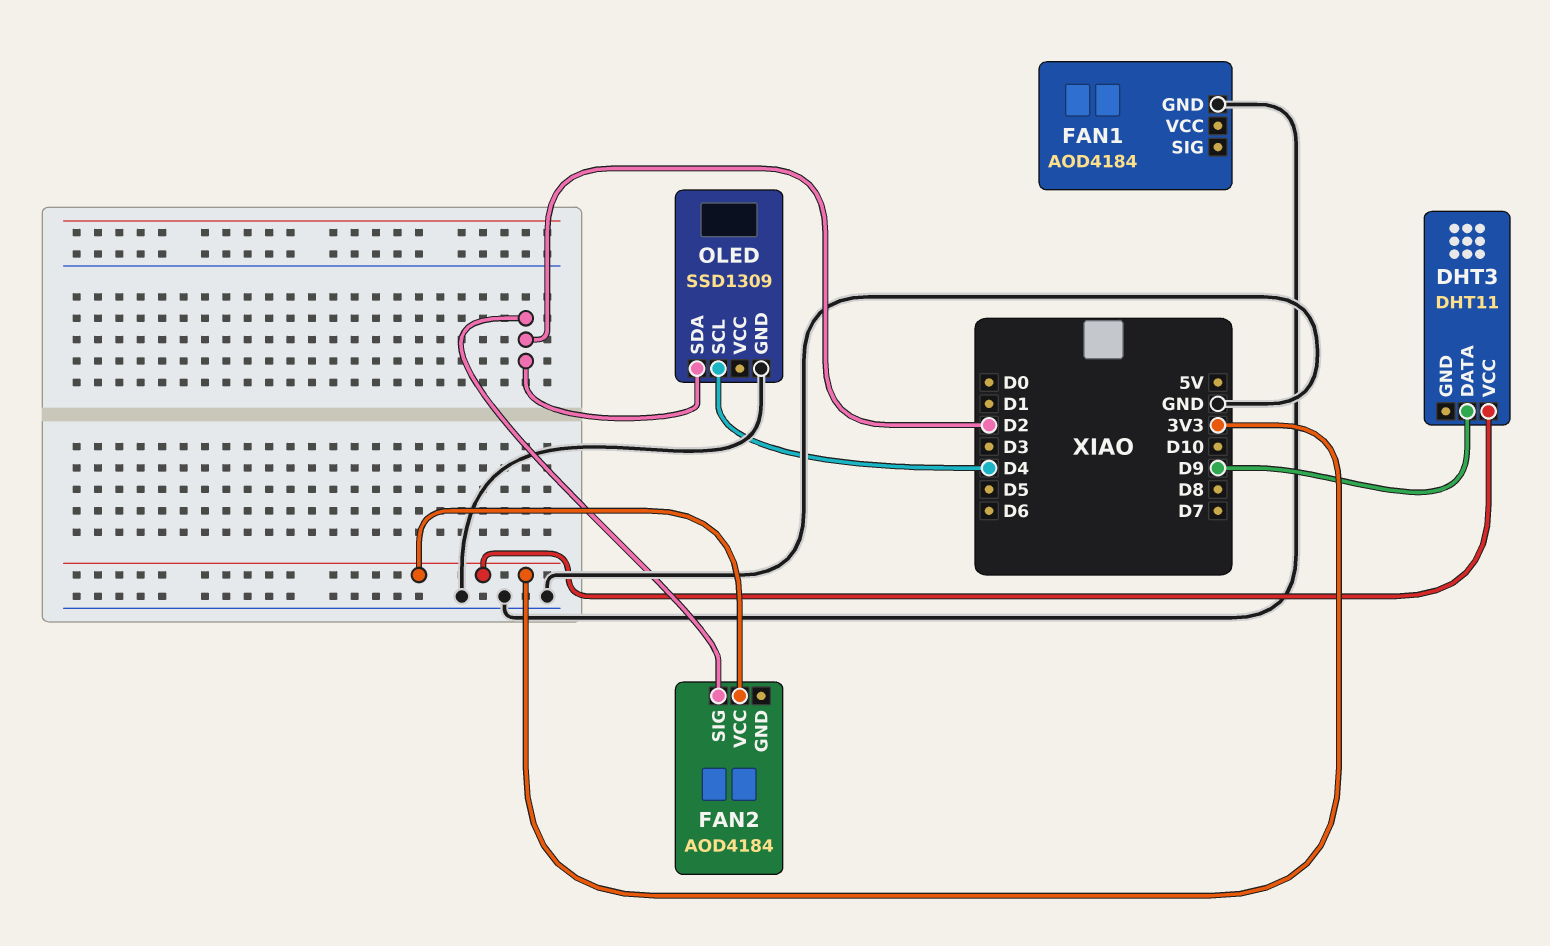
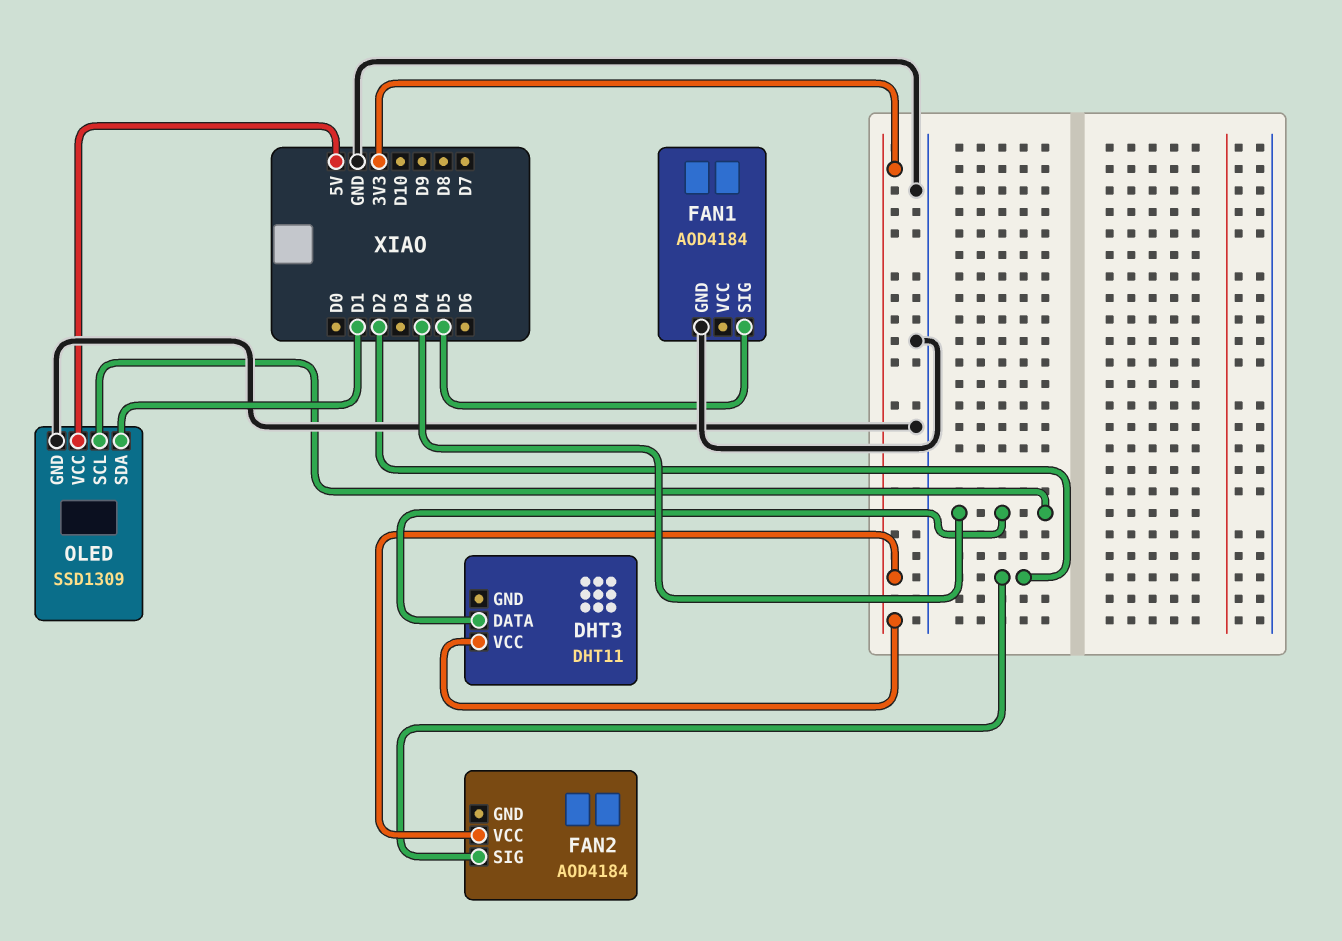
DHT3 pin DATA: D9 -> D4
FAN1 pin SIG: none -> D5
OLED pin SDA: D2 -> D1
OLED pin VCC: none -> 5V

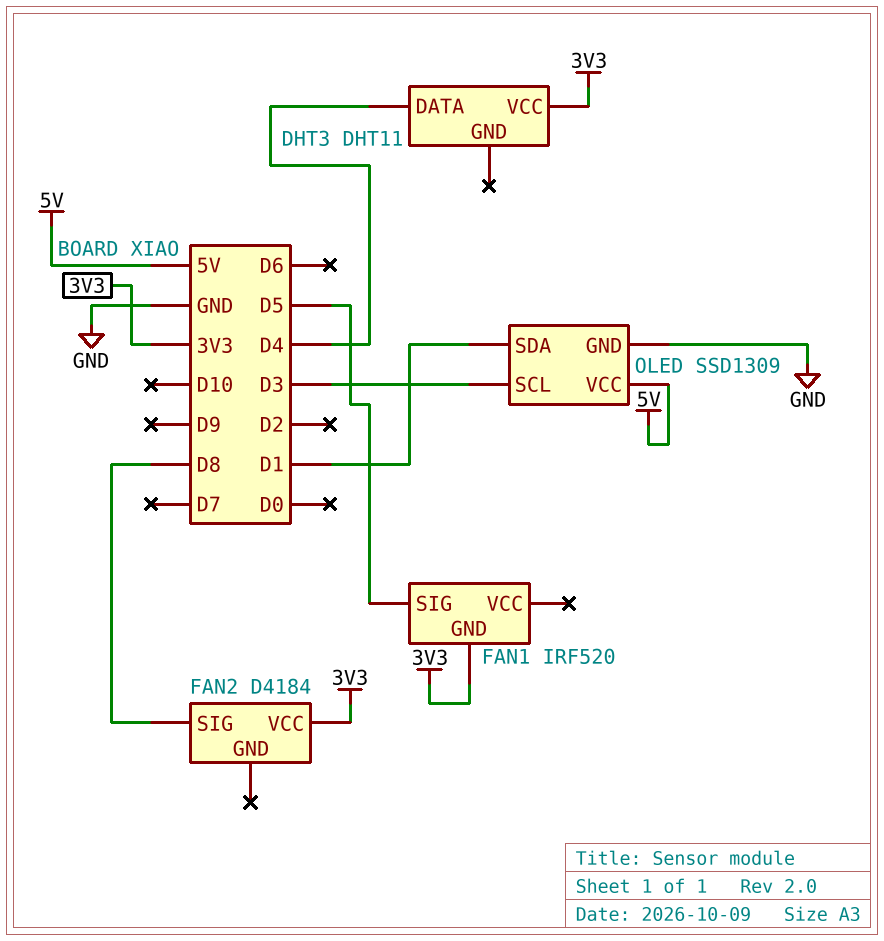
FAN1: AOD4184 -> IRF520
FAN1 pin GND: GND -> 3V3
FAN2: AOD4184 -> D4184
FAN2 pin SIG: D2 -> D8
OLED pin SCL: D4 -> D3

